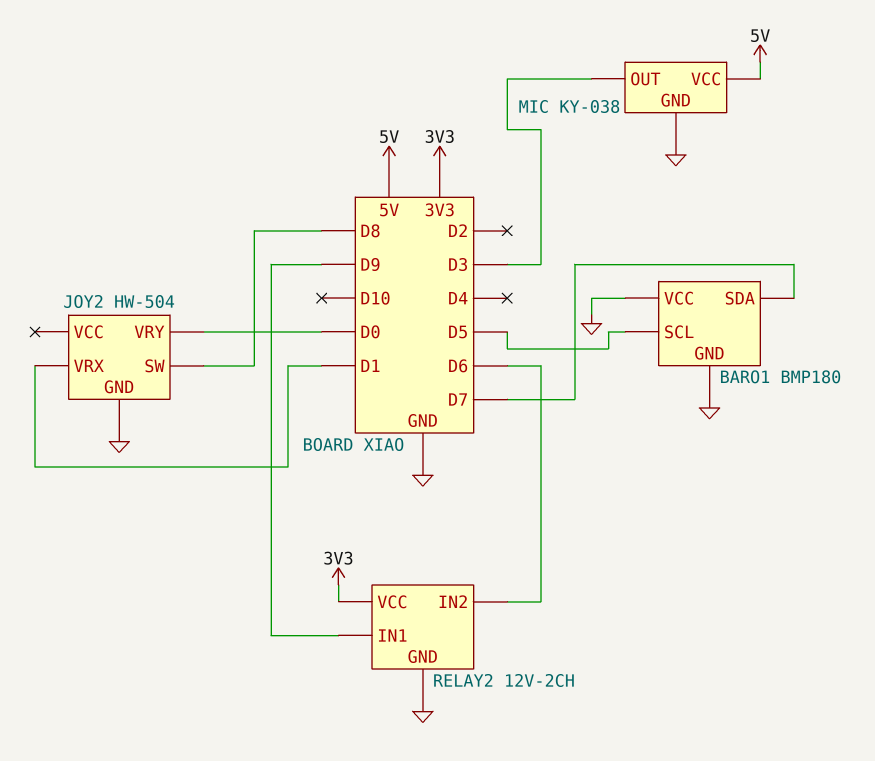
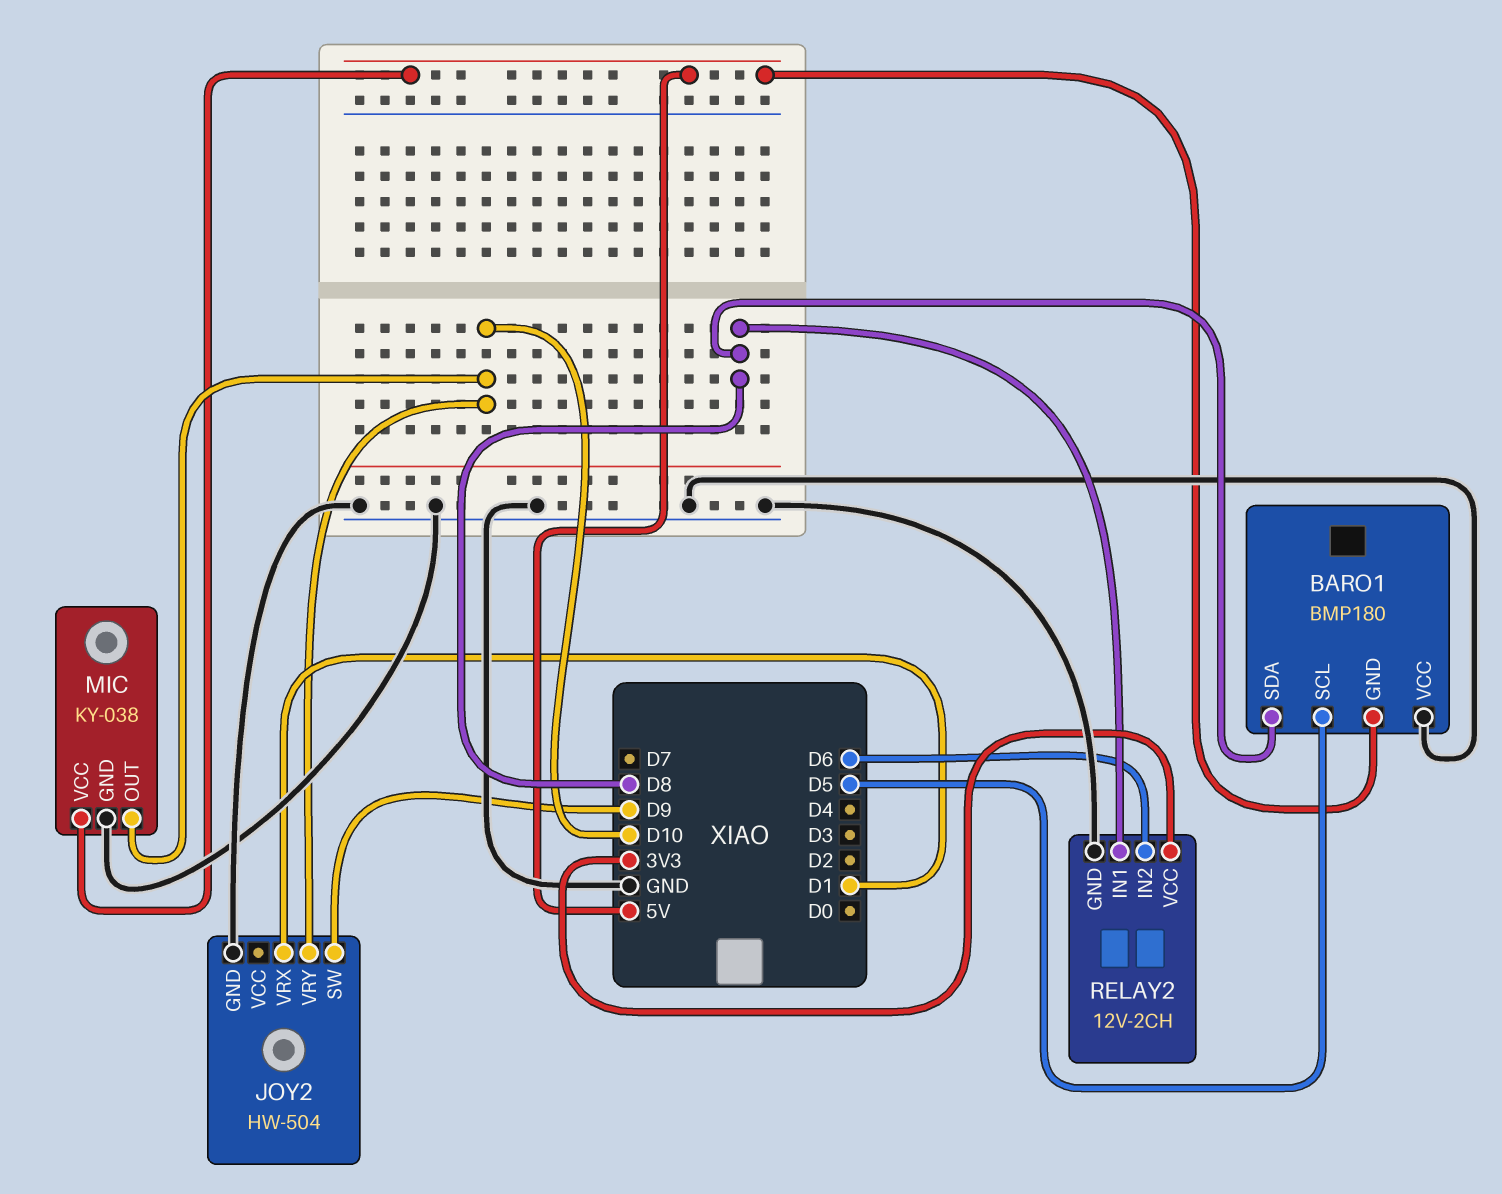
BARO1 pin GND: GND -> 5V
BARO1 pin SDA: D7 -> D8
JOY2 pin SW: D8 -> D9
JOY2 pin VRY: D0 -> D10
MIC pin OUT: D3 -> D10
RELAY2 pin IN1: D9 -> D8

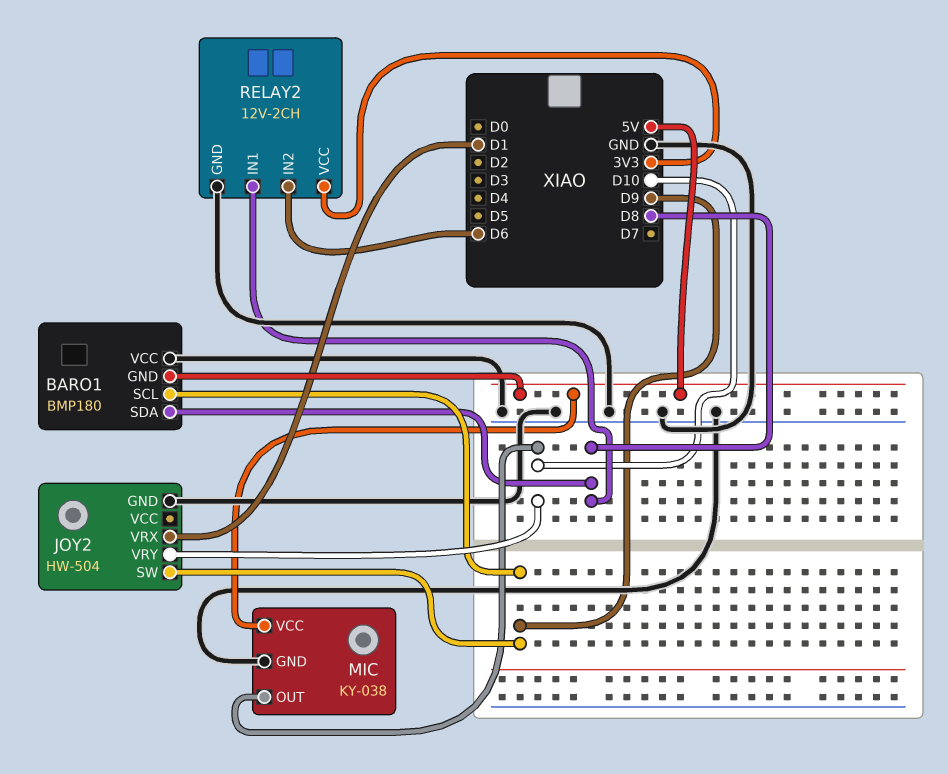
BARO1 pin SCL: D5 -> D9

